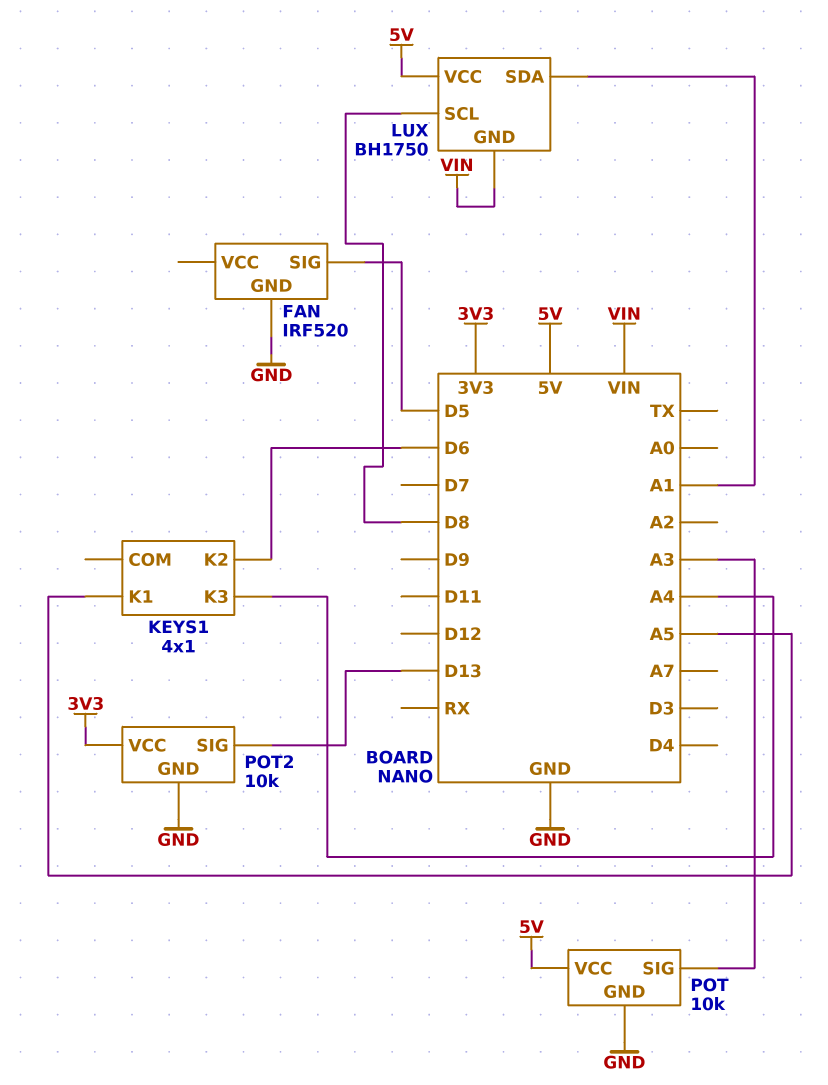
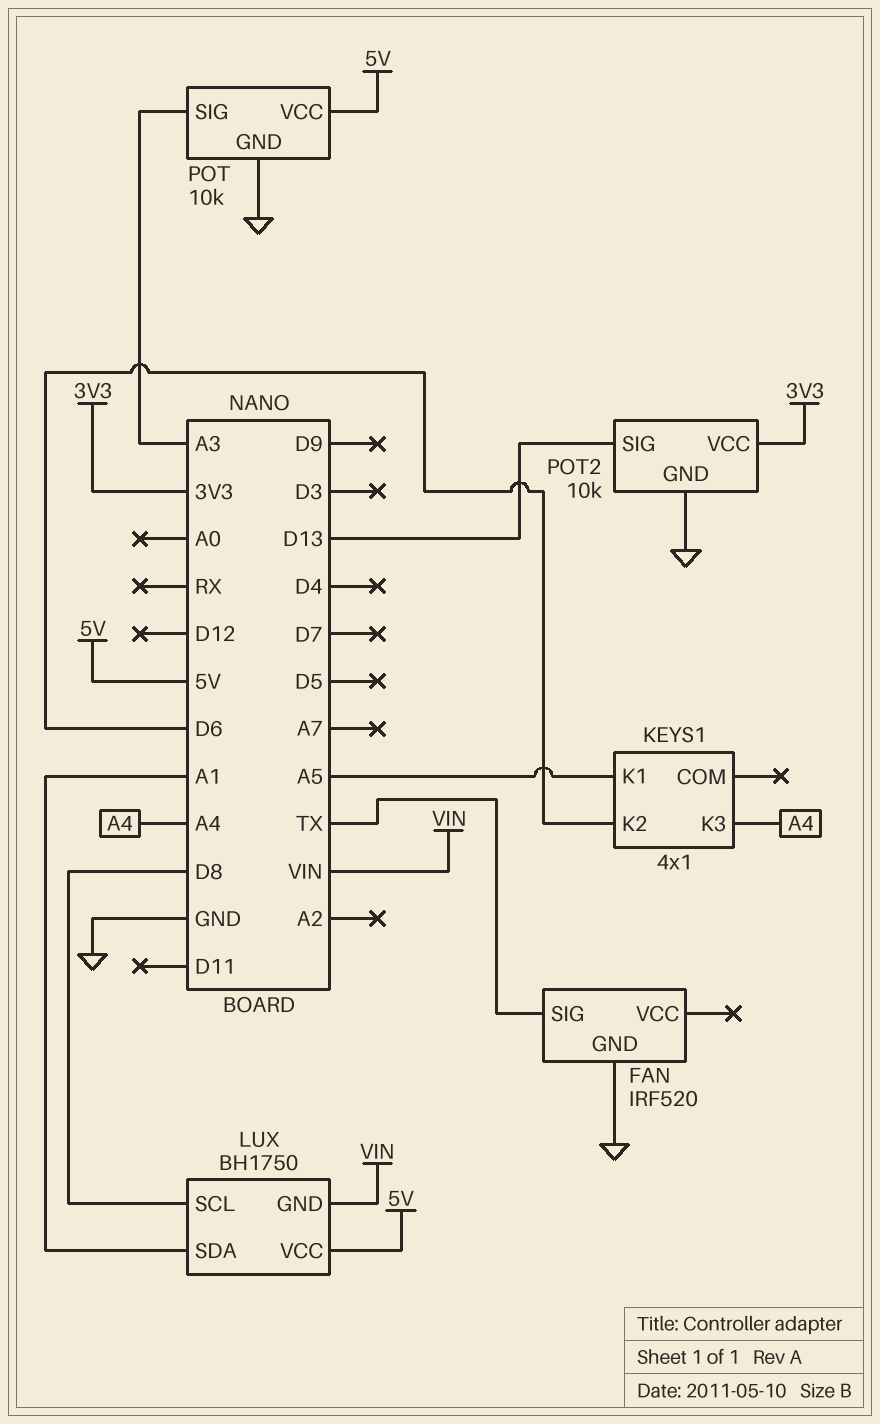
FAN pin SIG: D5 -> TX

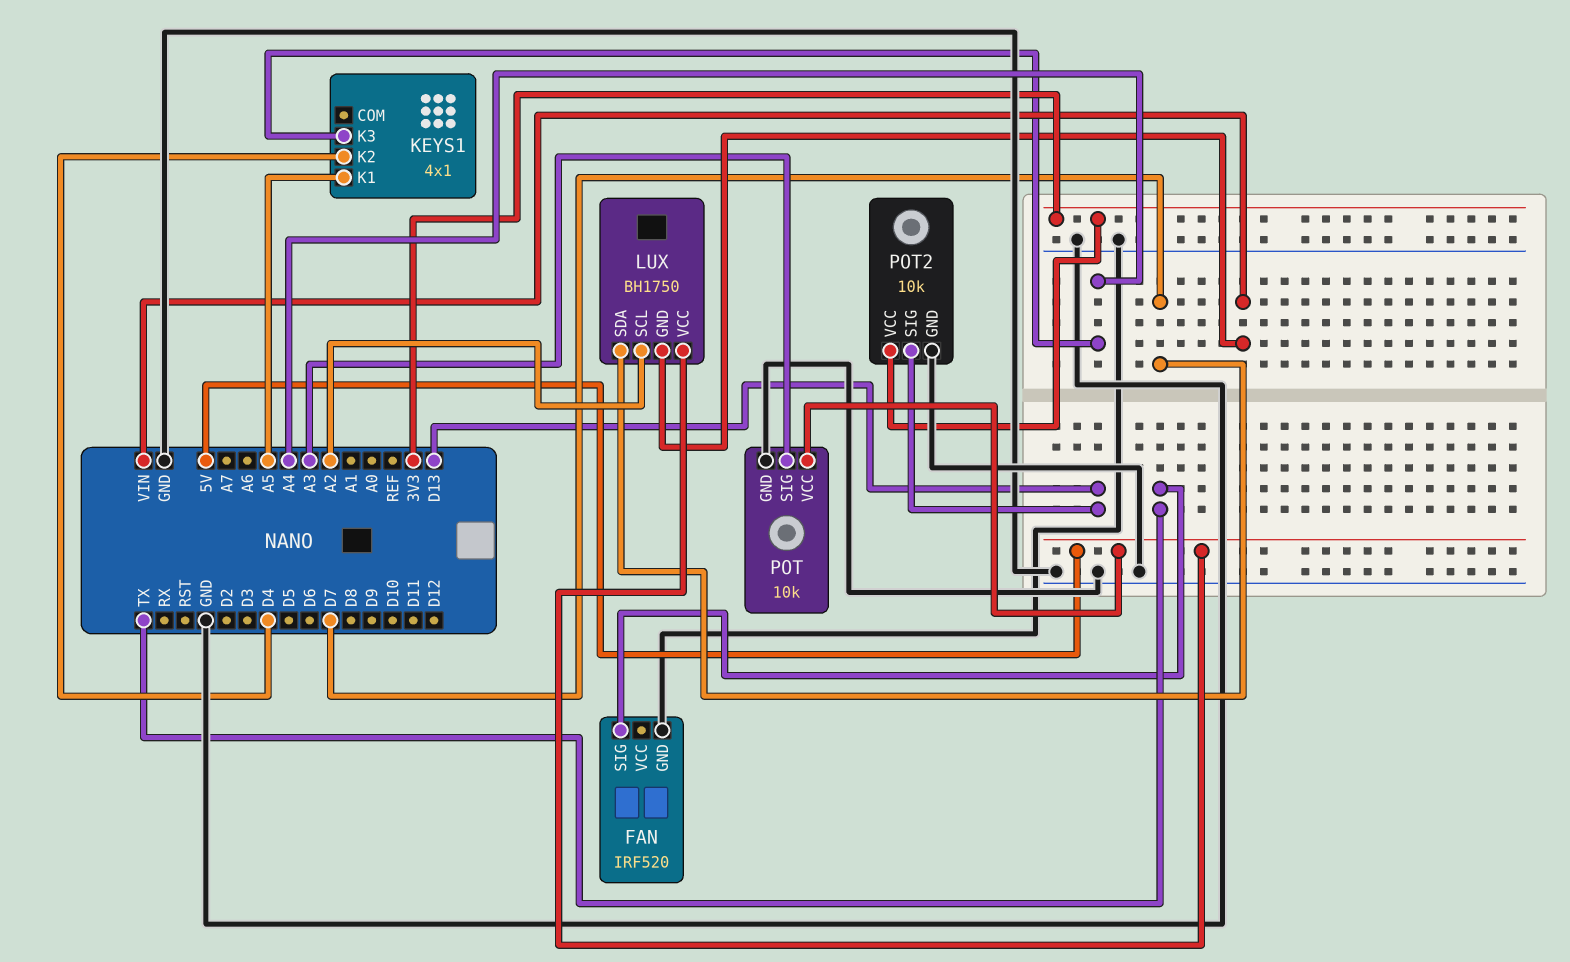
KEYS1 pin K2: D6 -> D4
LUX pin SCL: D8 -> A2
LUX pin SDA: A1 -> D7

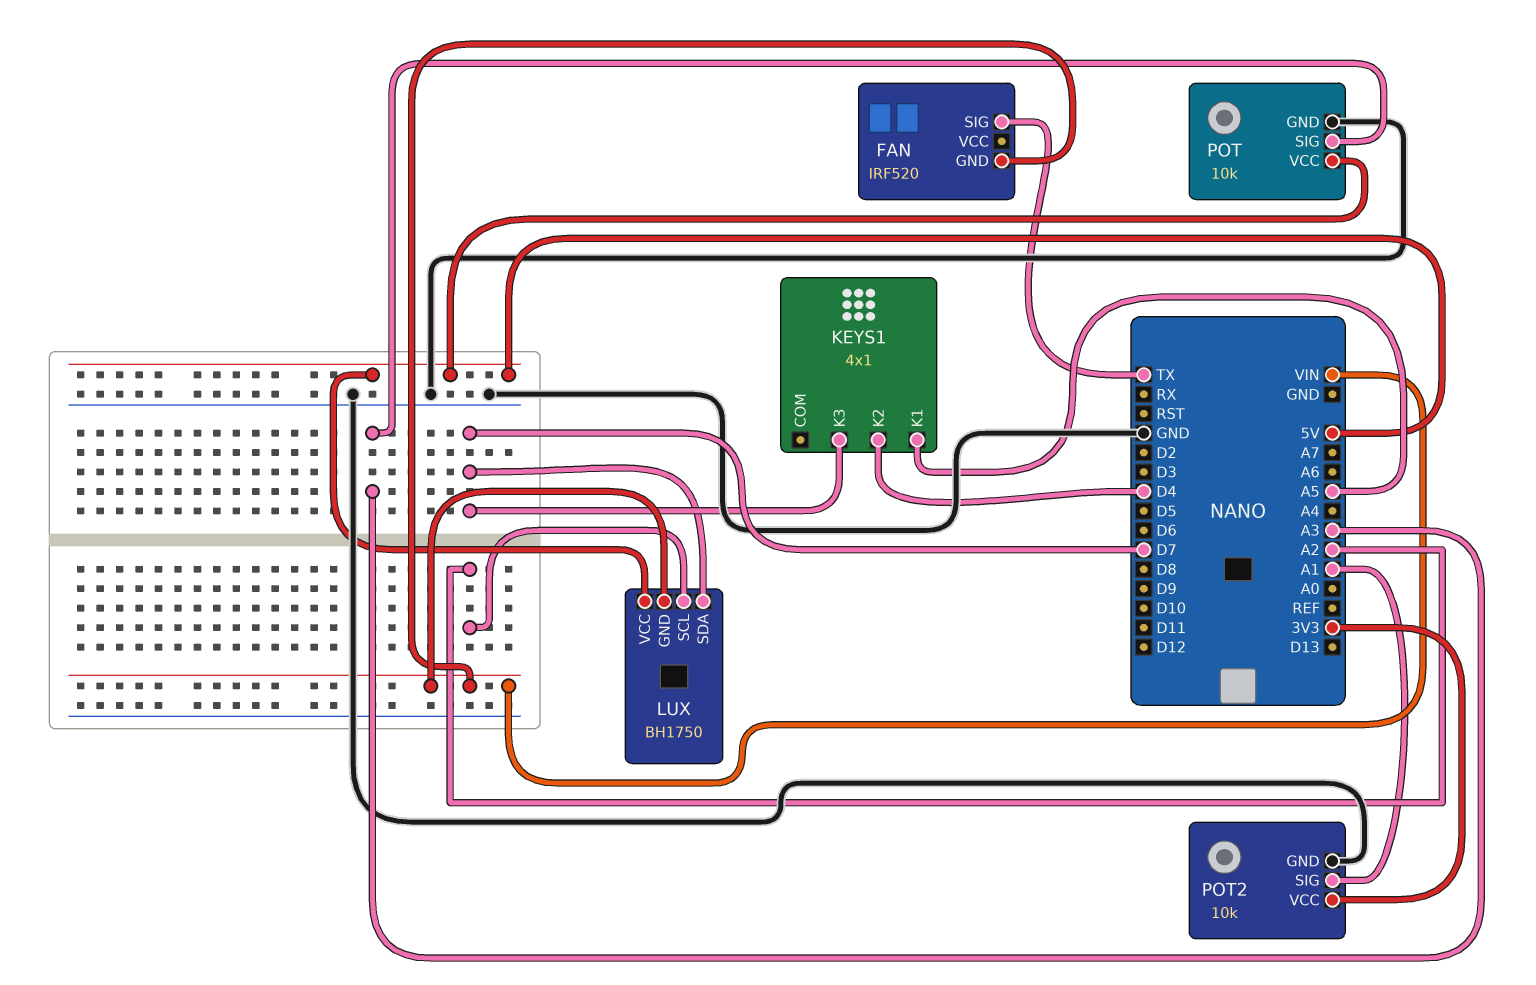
FAN pin GND: GND -> VIN
KEYS1 pin K3: A4 -> D7
POT2 pin SIG: D13 -> A1

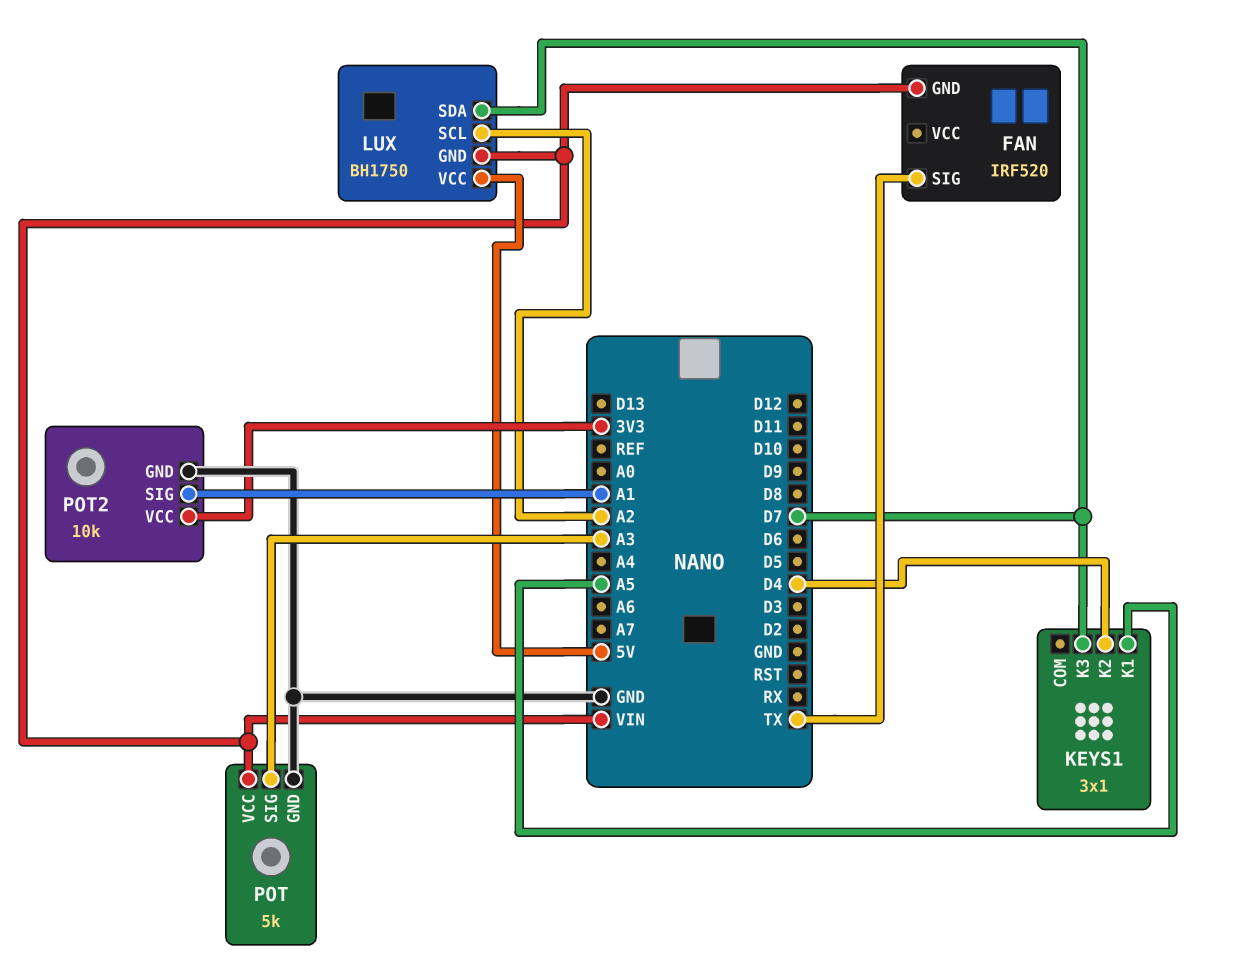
KEYS1: 4x1 -> 3x1
POT: 10k -> 5k
POT pin VCC: 5V -> VIN

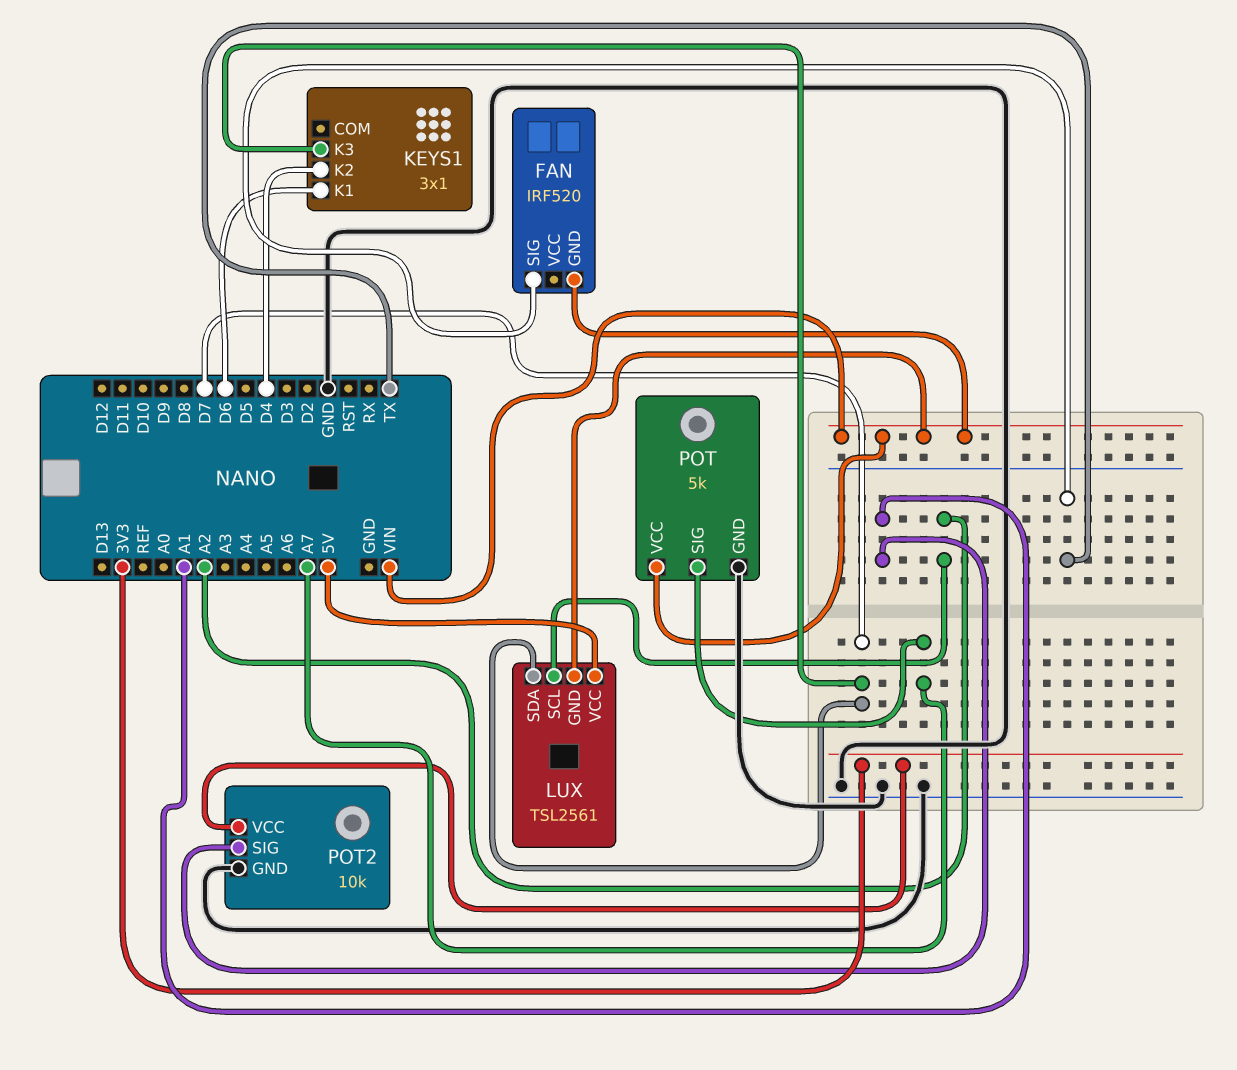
KEYS1 pin K1: A5 -> D6
LUX: BH1750 -> TSL2561
POT pin SIG: A3 -> A7

